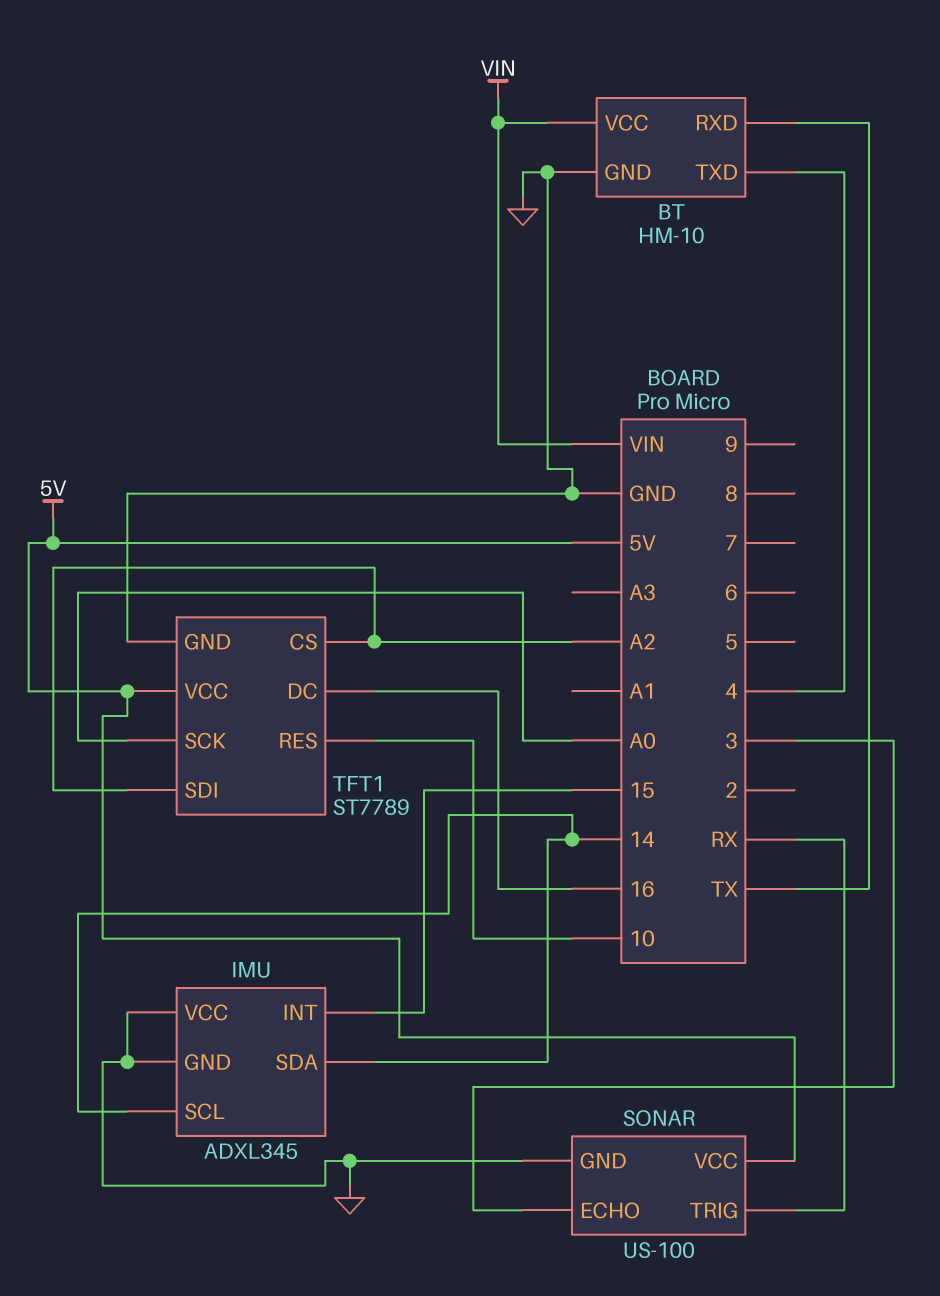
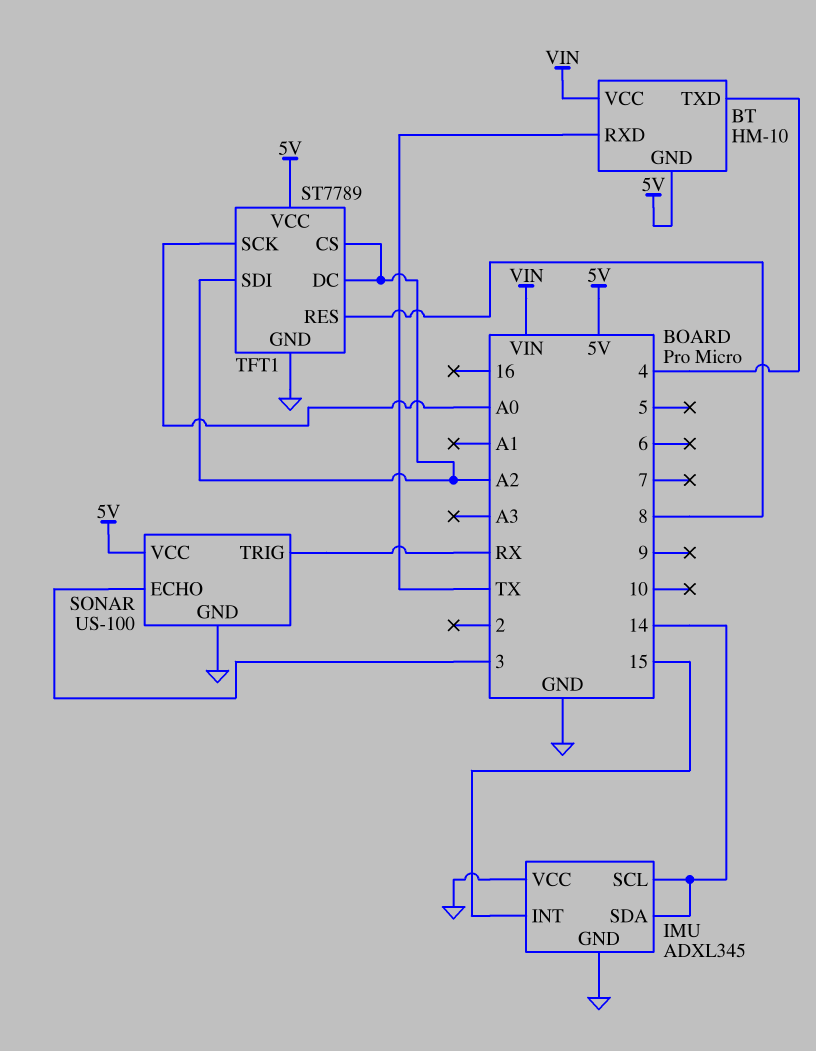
BT pin GND: GND -> 5V
TFT1 pin DC: 16 -> A2
TFT1 pin RES: 10 -> 8

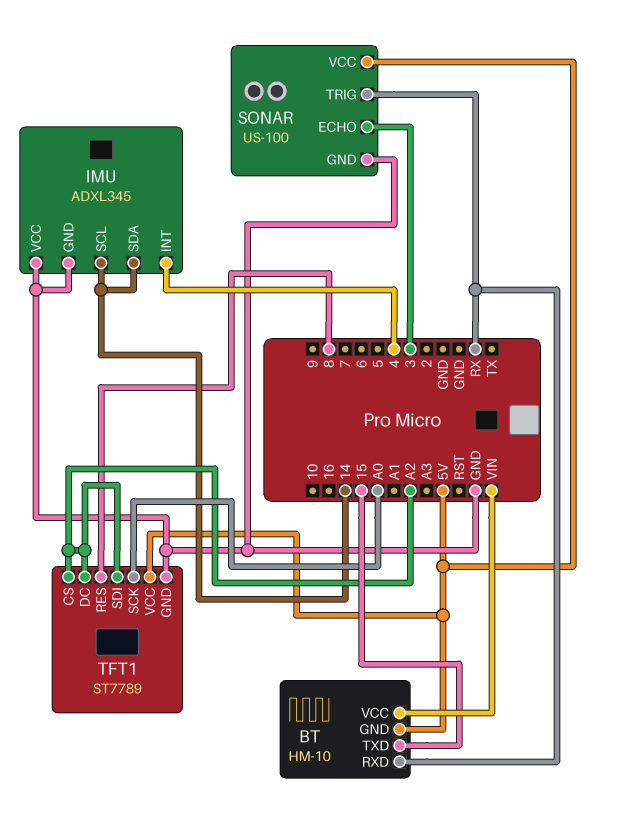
BT pin RXD: TX -> RX
BT pin TXD: 4 -> 15
IMU pin INT: 15 -> 4

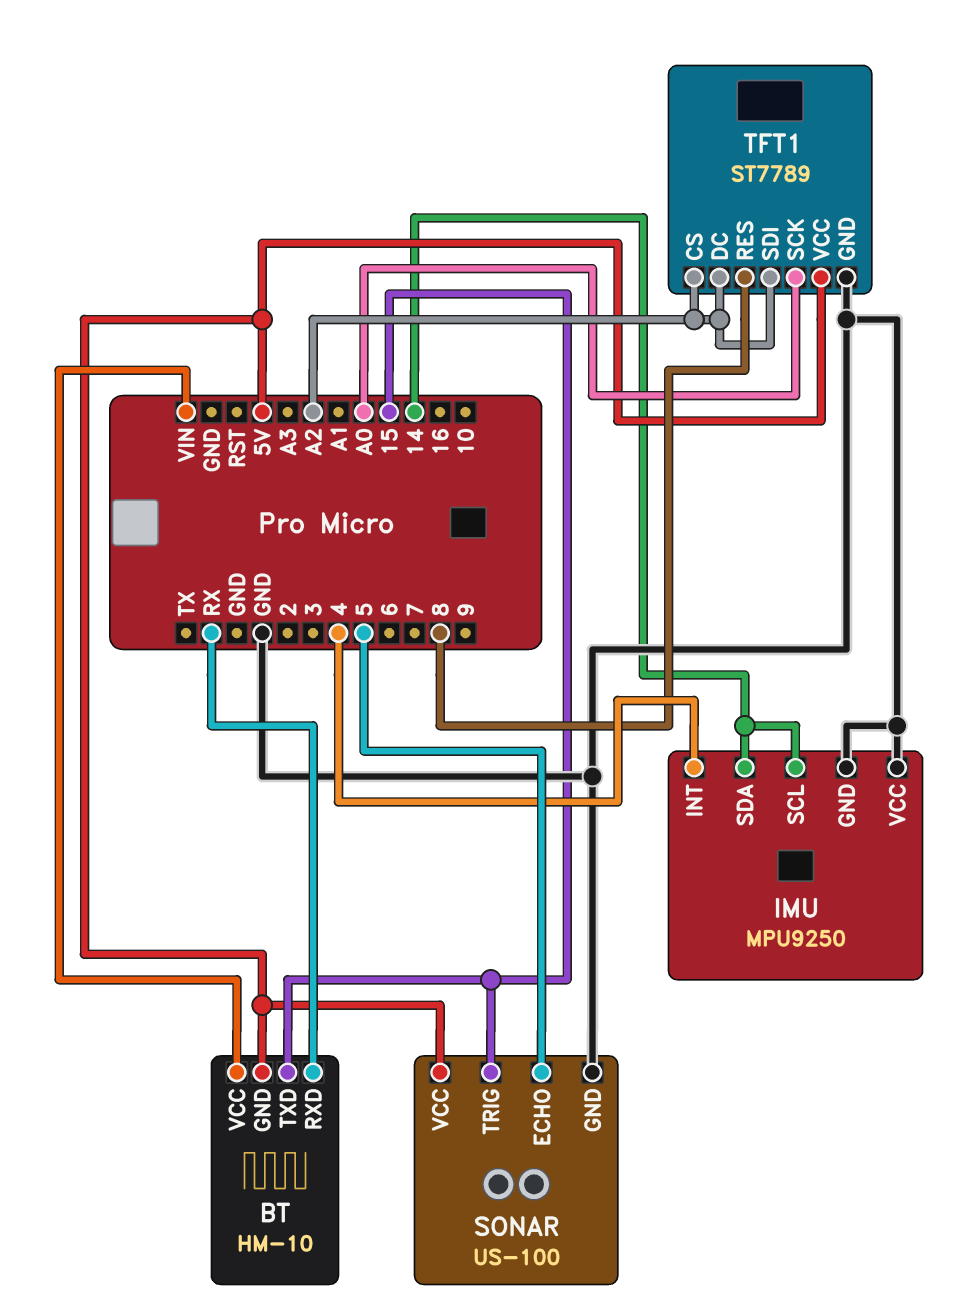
IMU: ADXL345 -> MPU9250
SONAR pin ECHO: 3 -> 5
SONAR pin TRIG: RX -> 15

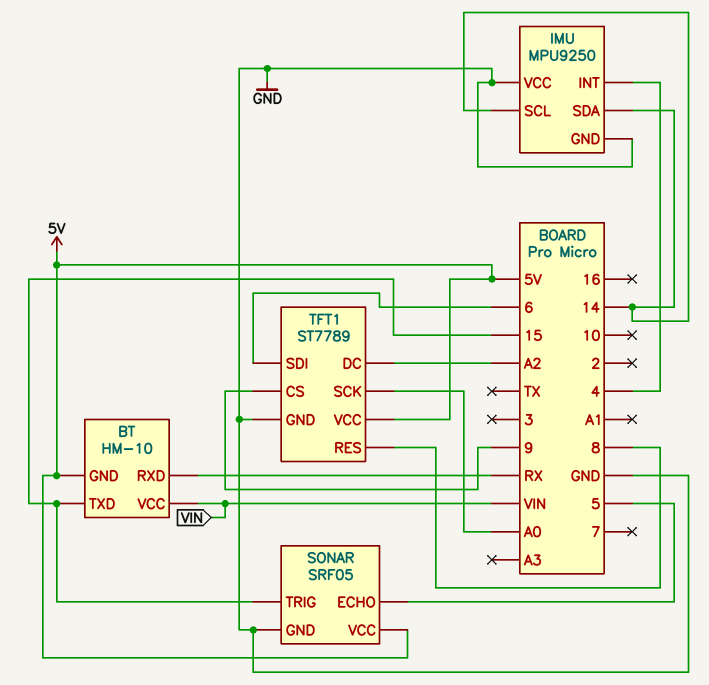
SONAR: US-100 -> SRF05
TFT1 pin CS: A2 -> 9
TFT1 pin SDI: A2 -> 6

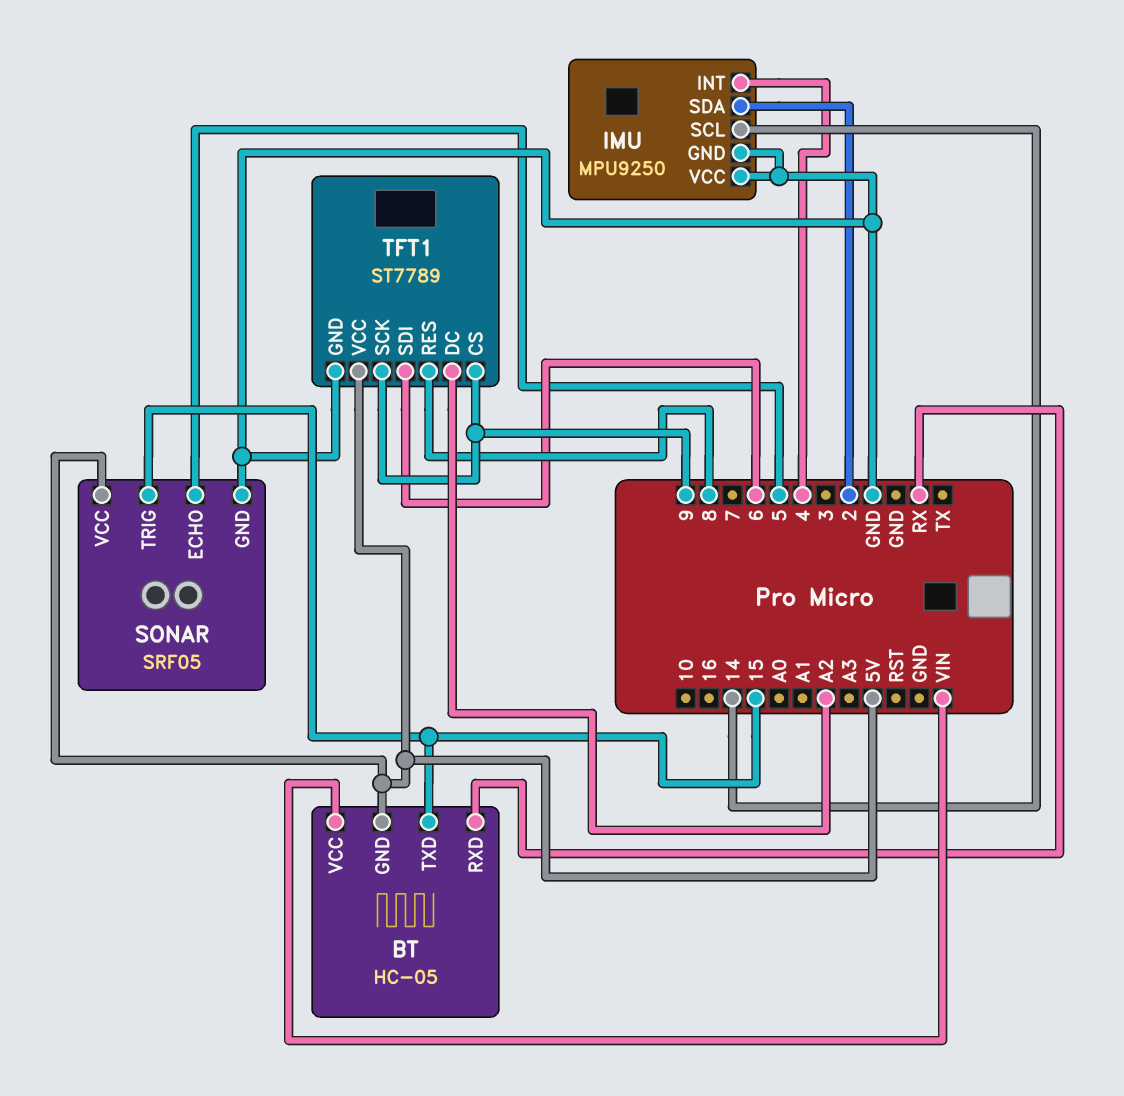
BT: HM-10 -> HC-05
IMU pin SDA: 14 -> 2
TFT1 pin SCK: A0 -> 9

